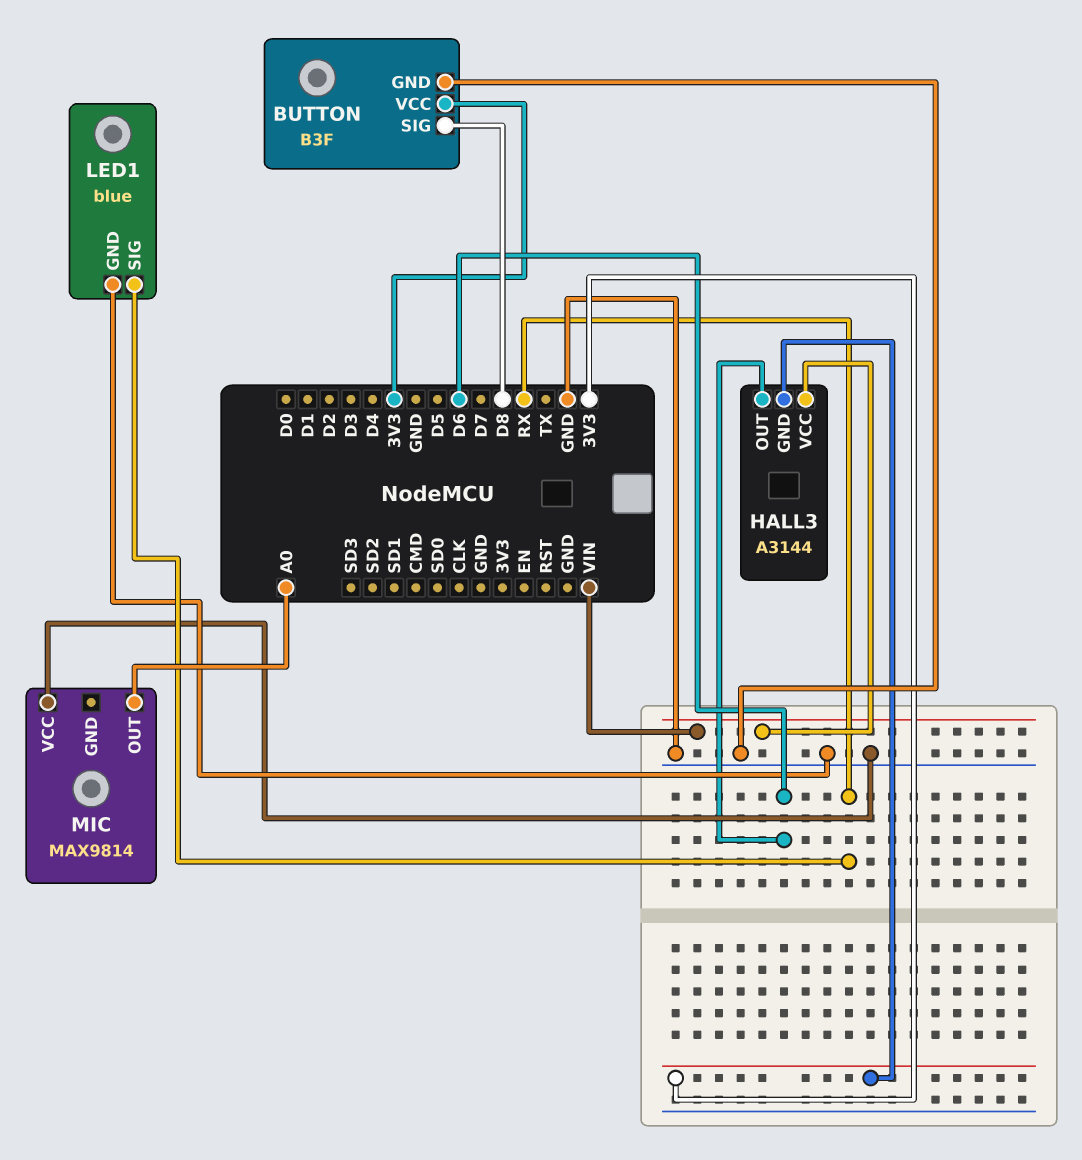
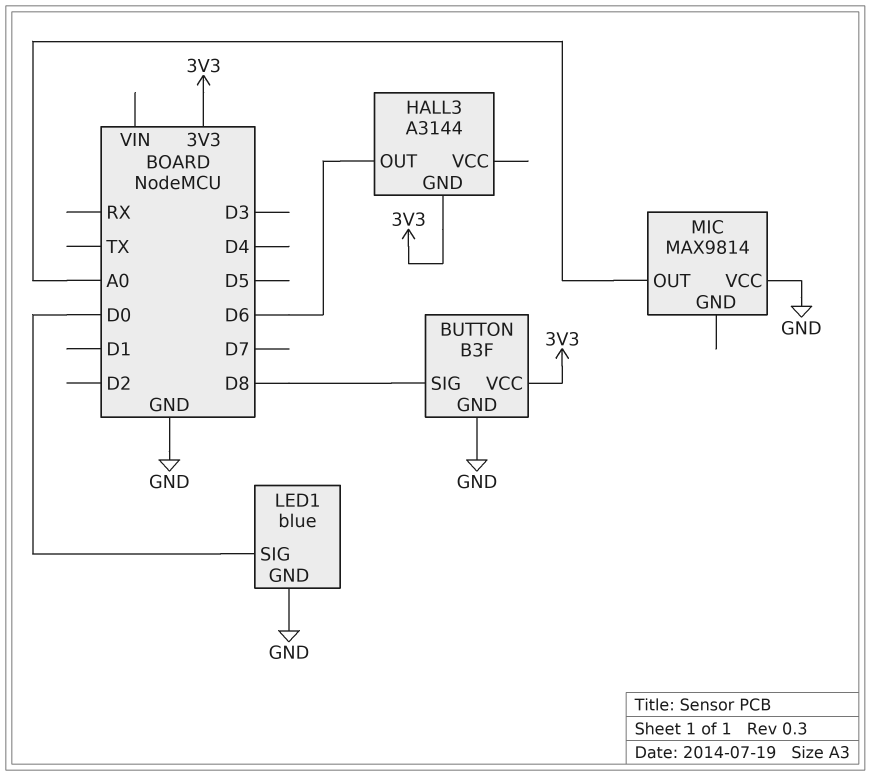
HALL3 pin VCC: VIN -> none
LED1 pin SIG: RX -> D0

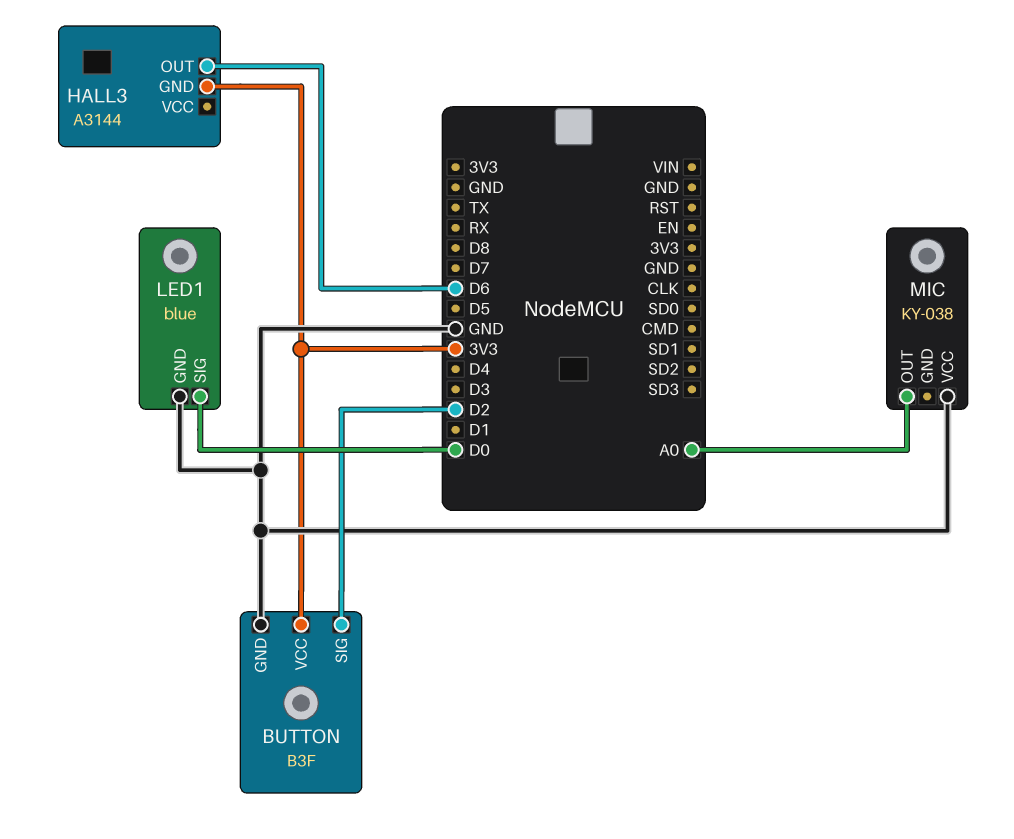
BUTTON pin SIG: D8 -> D2
MIC: MAX9814 -> KY-038

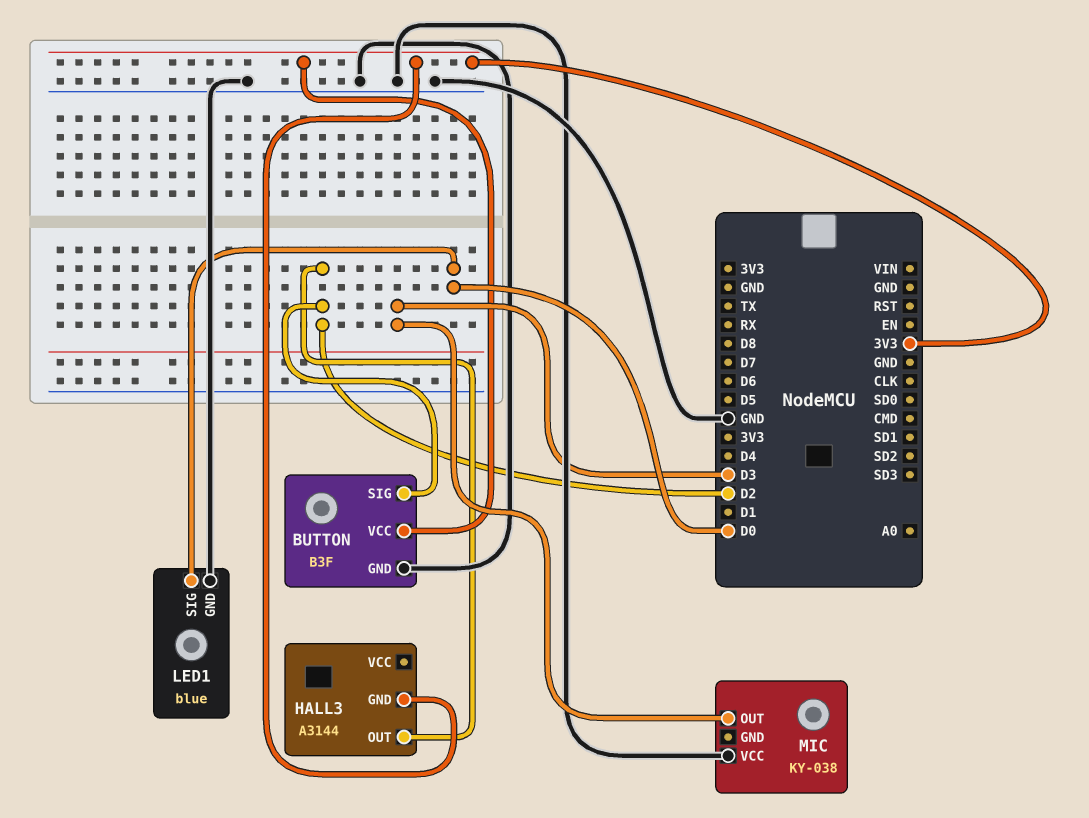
HALL3 pin OUT: D6 -> D2
MIC pin OUT: A0 -> D3

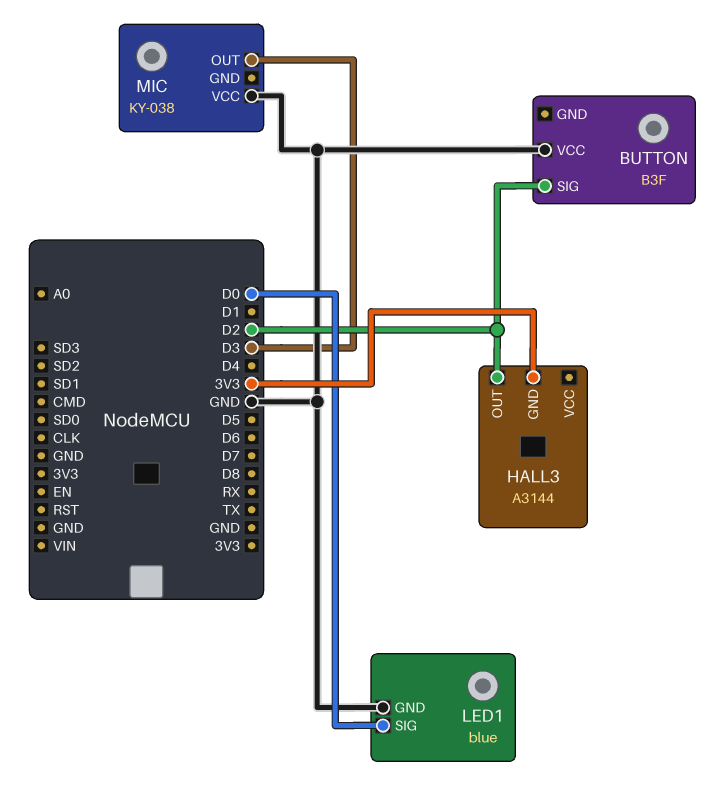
BUTTON pin GND: GND -> none
BUTTON pin VCC: 3V3 -> GND

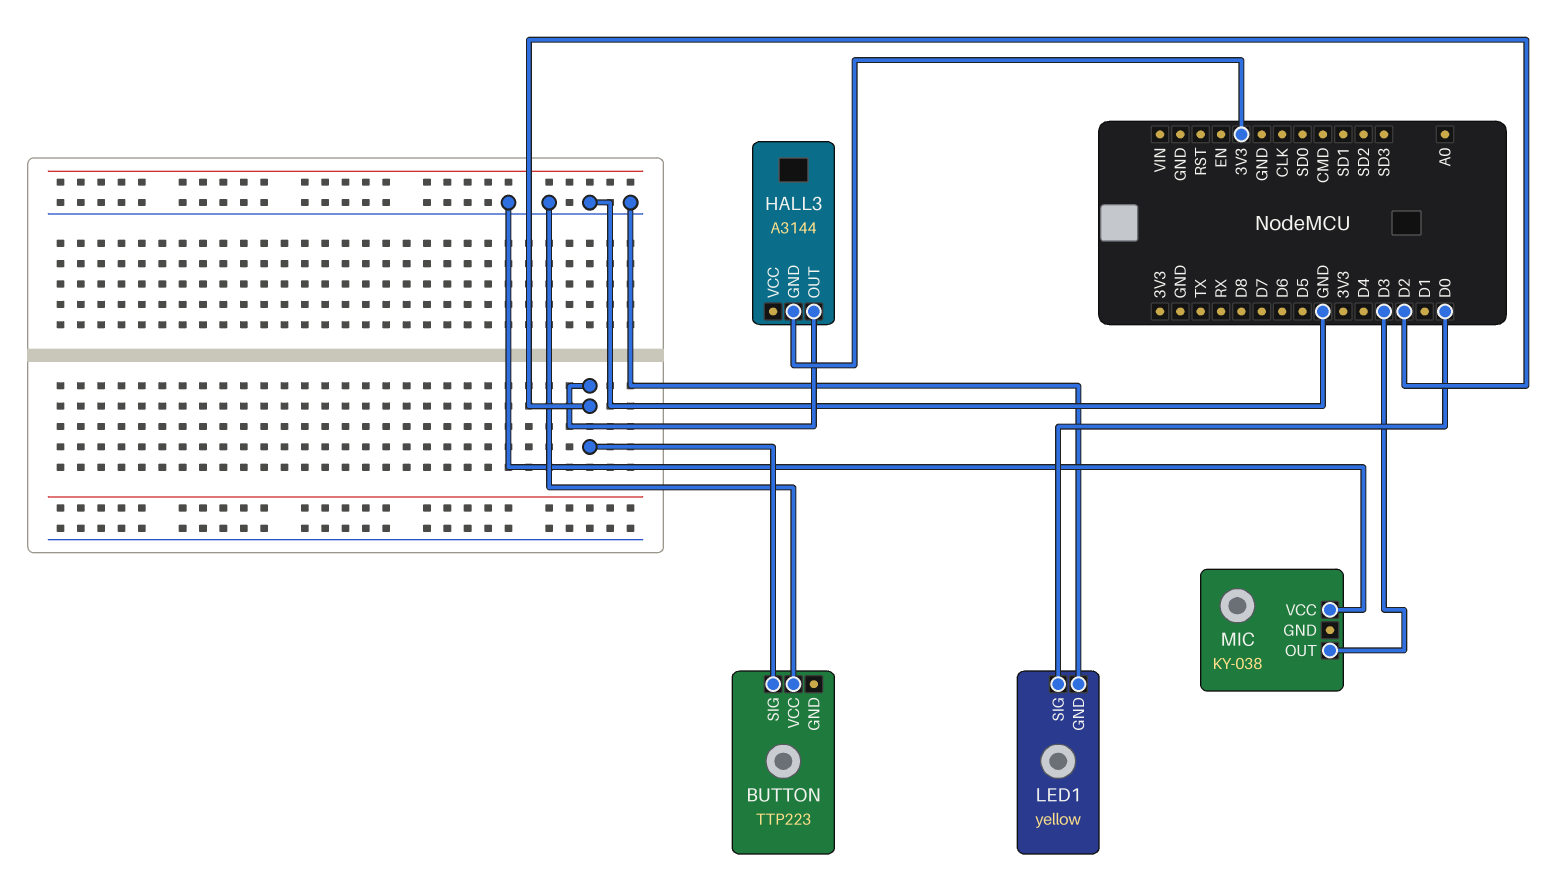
BUTTON: B3F -> TTP223
LED1: blue -> yellow

